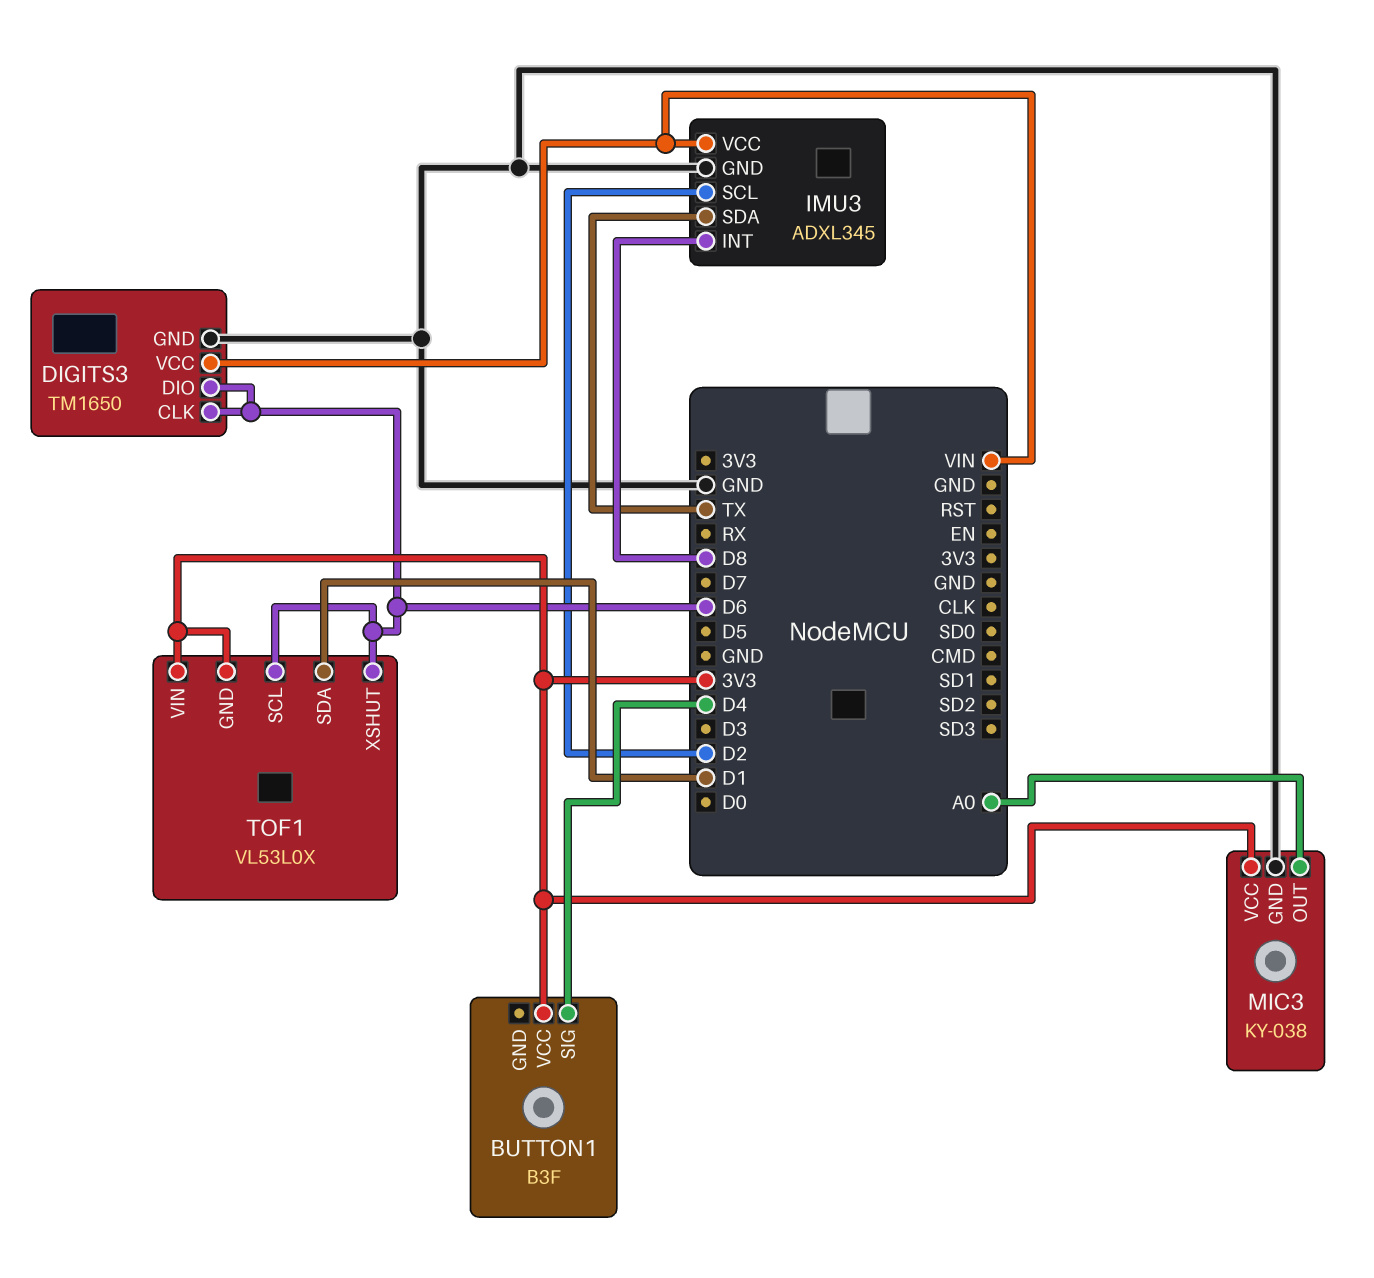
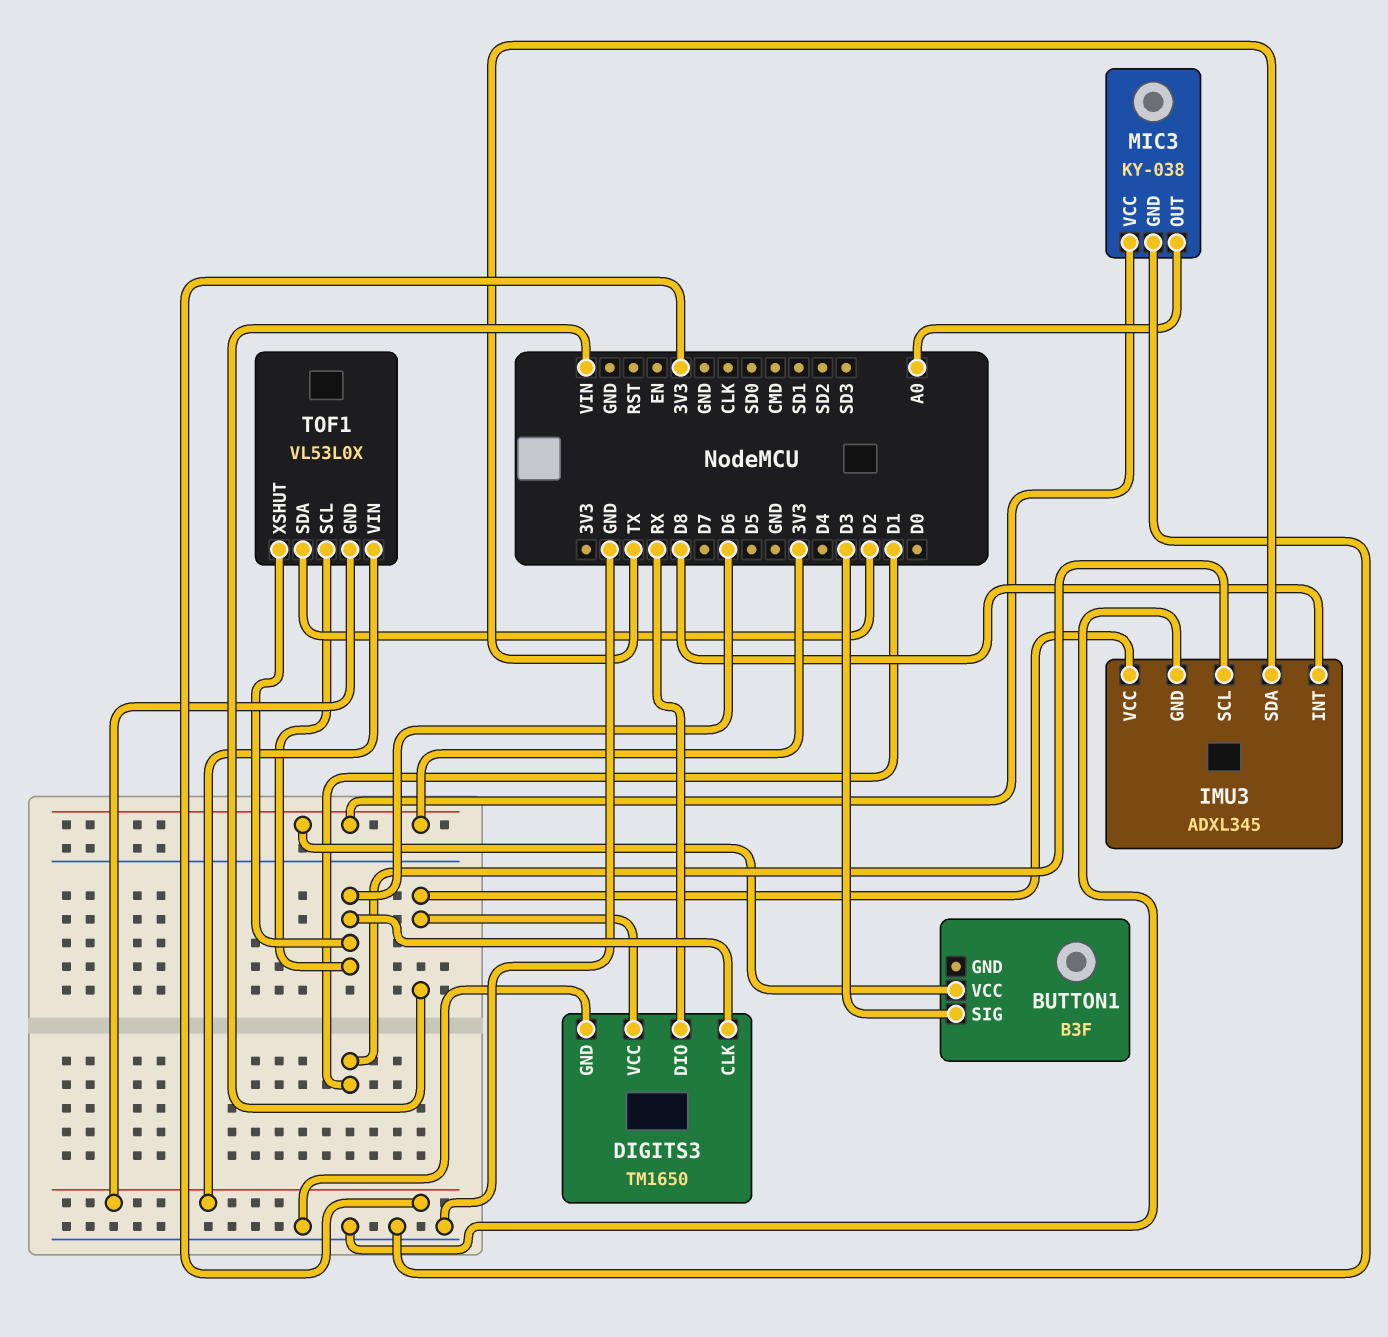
BUTTON1 pin SIG: D4 -> D3
DIGITS3 pin DIO: D6 -> RX
IMU3 pin SCL: D2 -> D1
TOF1 pin SDA: D1 -> D2

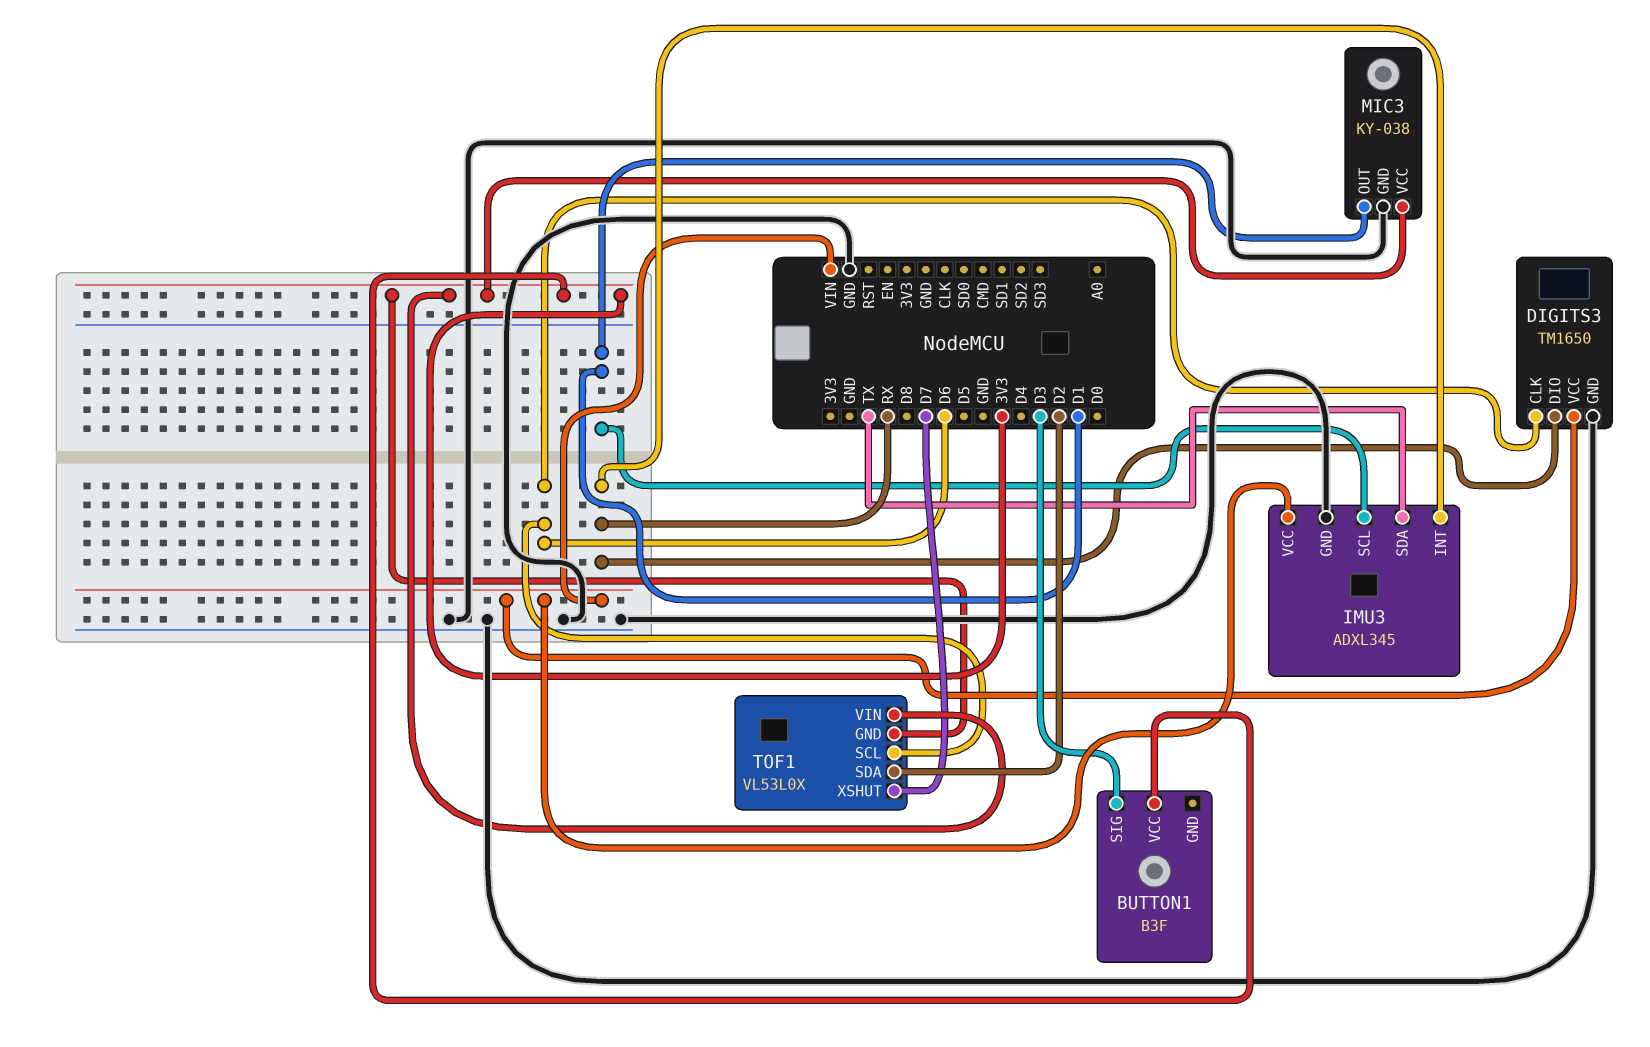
IMU3 pin INT: D8 -> RX
MIC3 pin OUT: A0 -> D1
TOF1 pin XSHUT: D6 -> D7

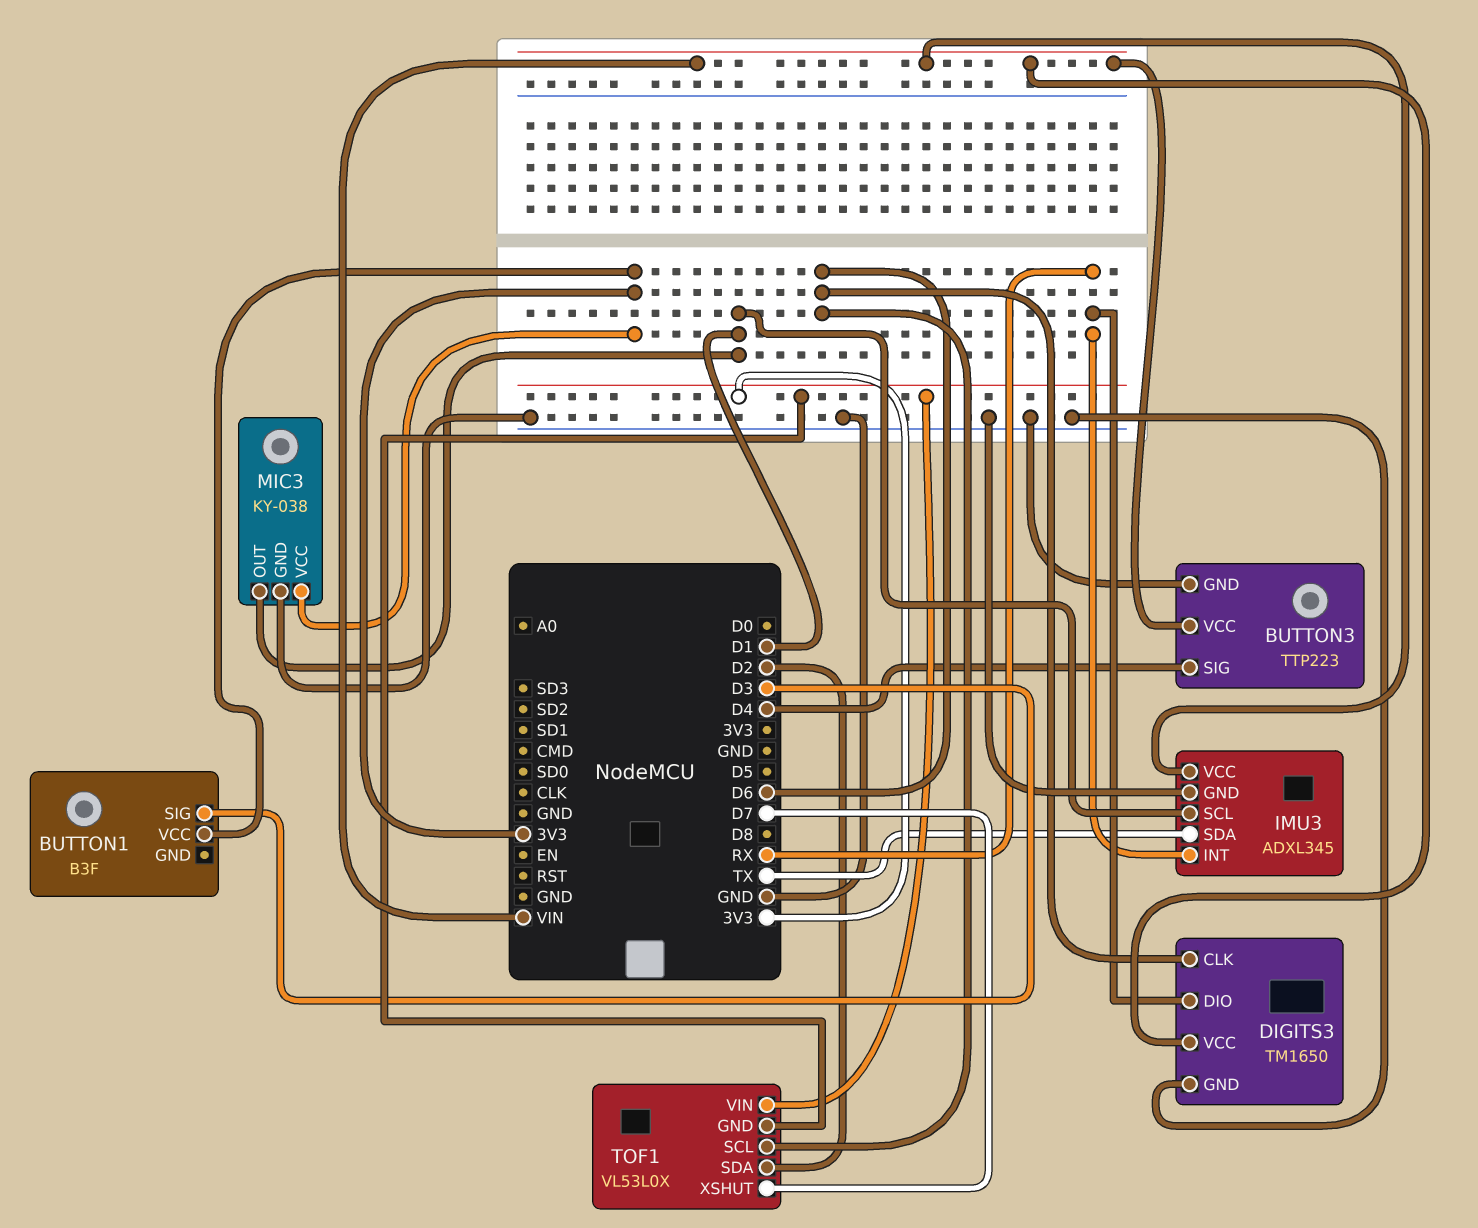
BUTTON3: none -> TTP223
BUTTON3 pin GND: none -> GND
BUTTON3 pin SIG: none -> D4
BUTTON3 pin VCC: none -> VIN

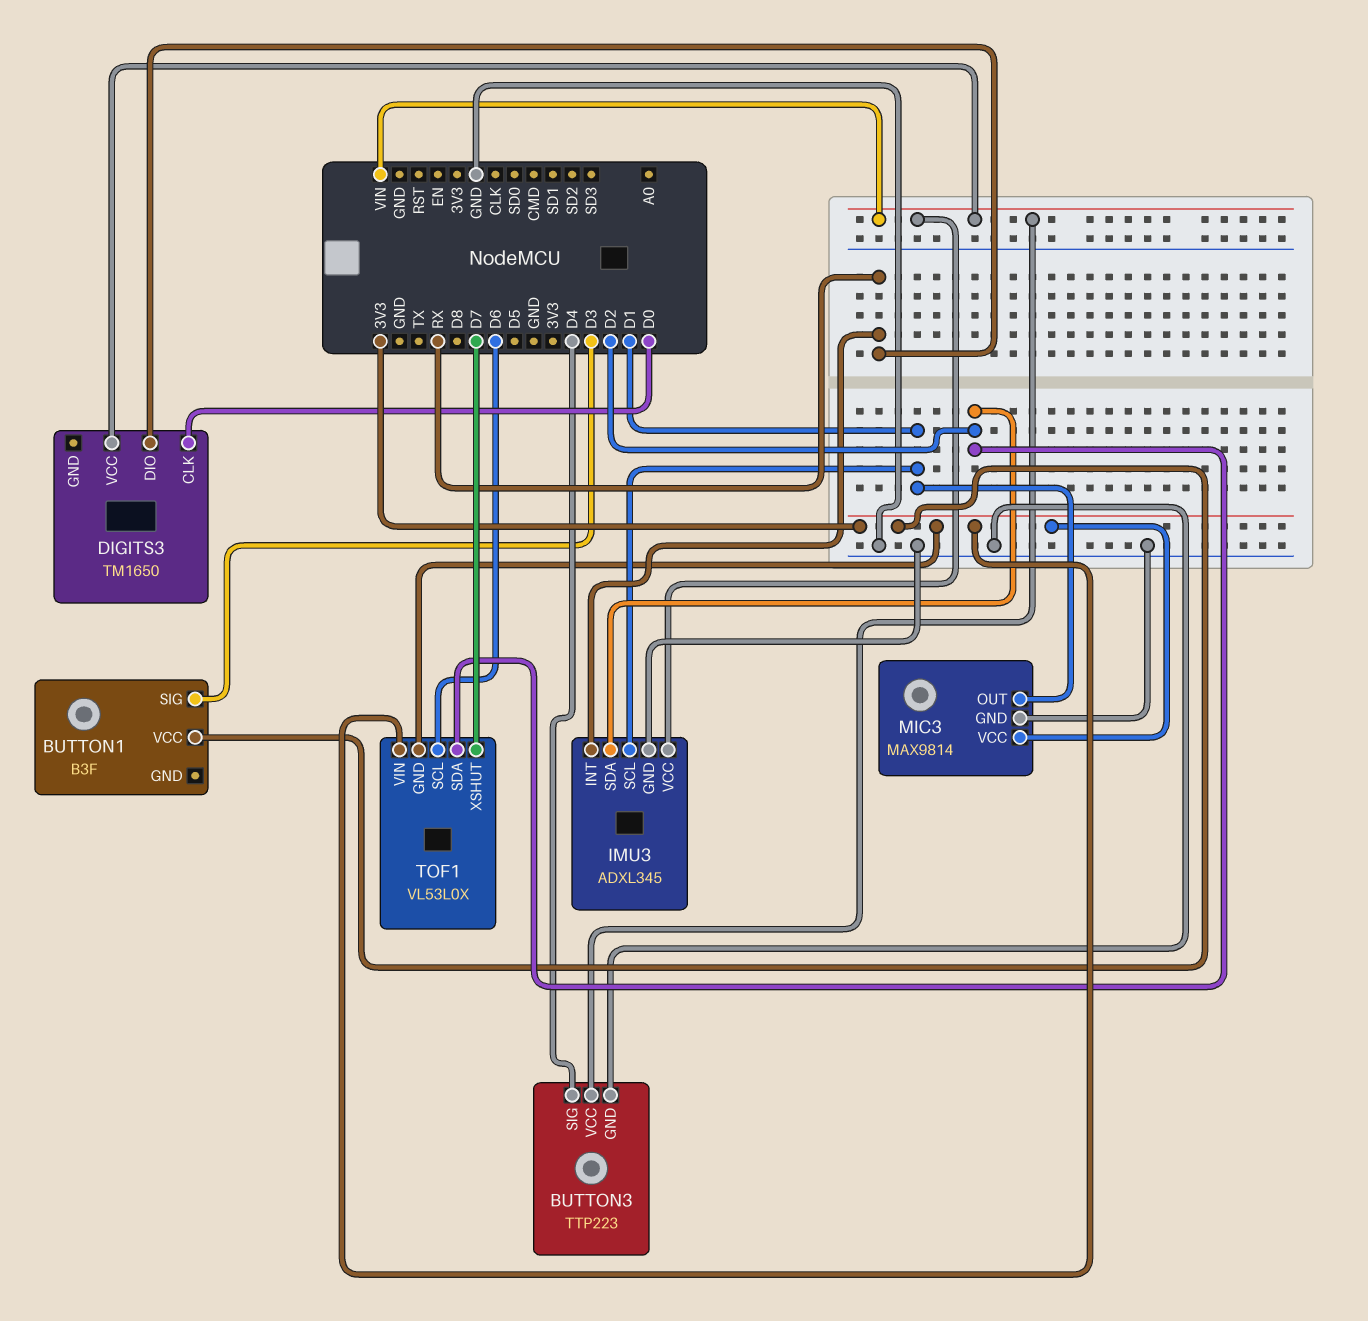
DIGITS3 pin CLK: D6 -> D0
DIGITS3 pin GND: GND -> none
IMU3 pin SDA: TX -> D2
MIC3: KY-038 -> MAX9814

